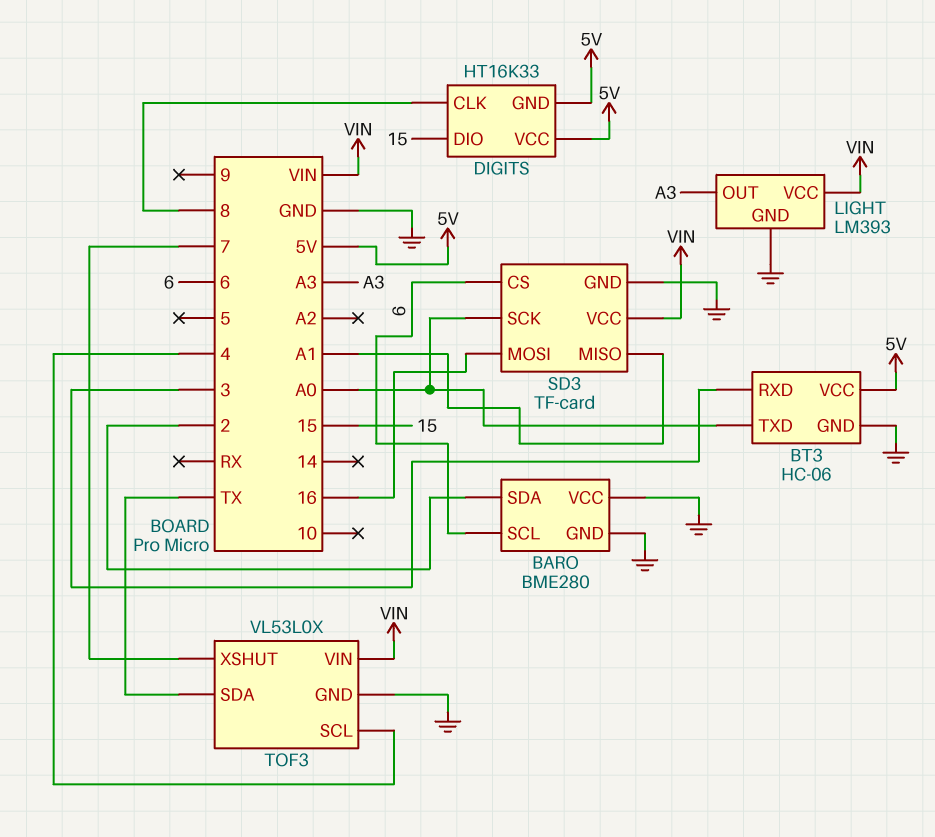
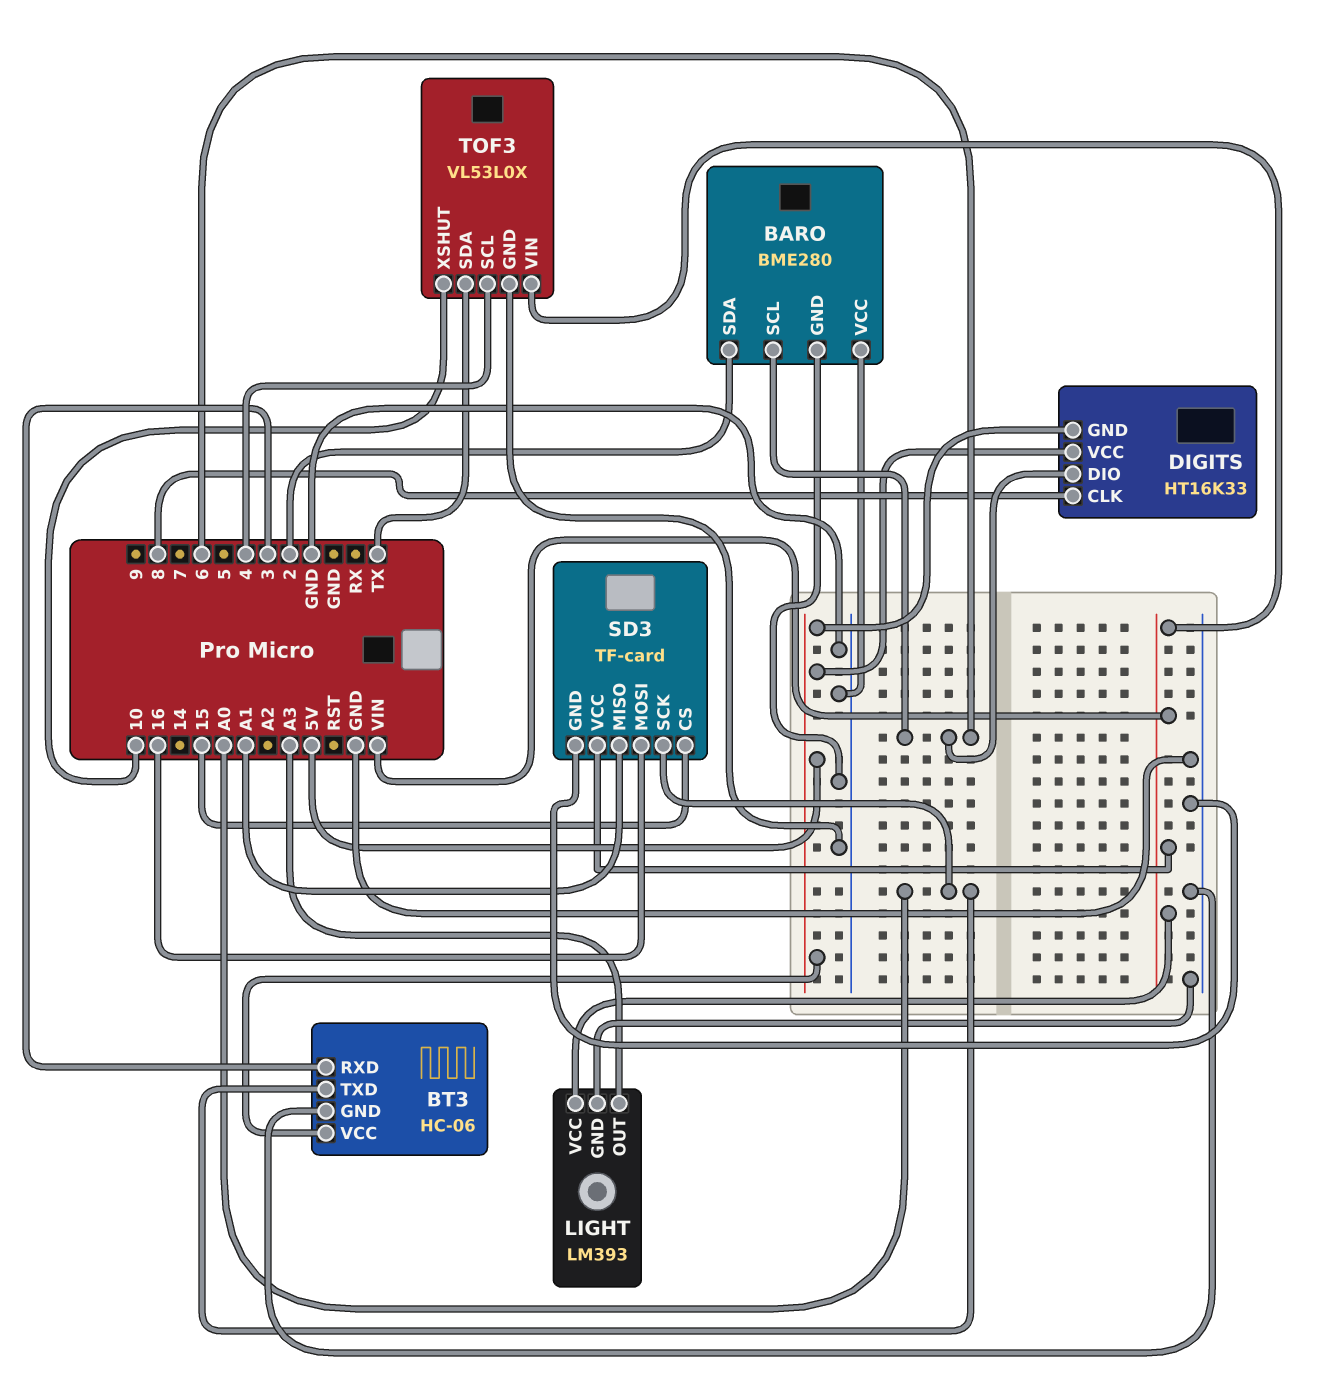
DIGITS pin DIO: 15 -> 6
SD3 pin CS: 6 -> 15
TOF3 pin XSHUT: 7 -> 10

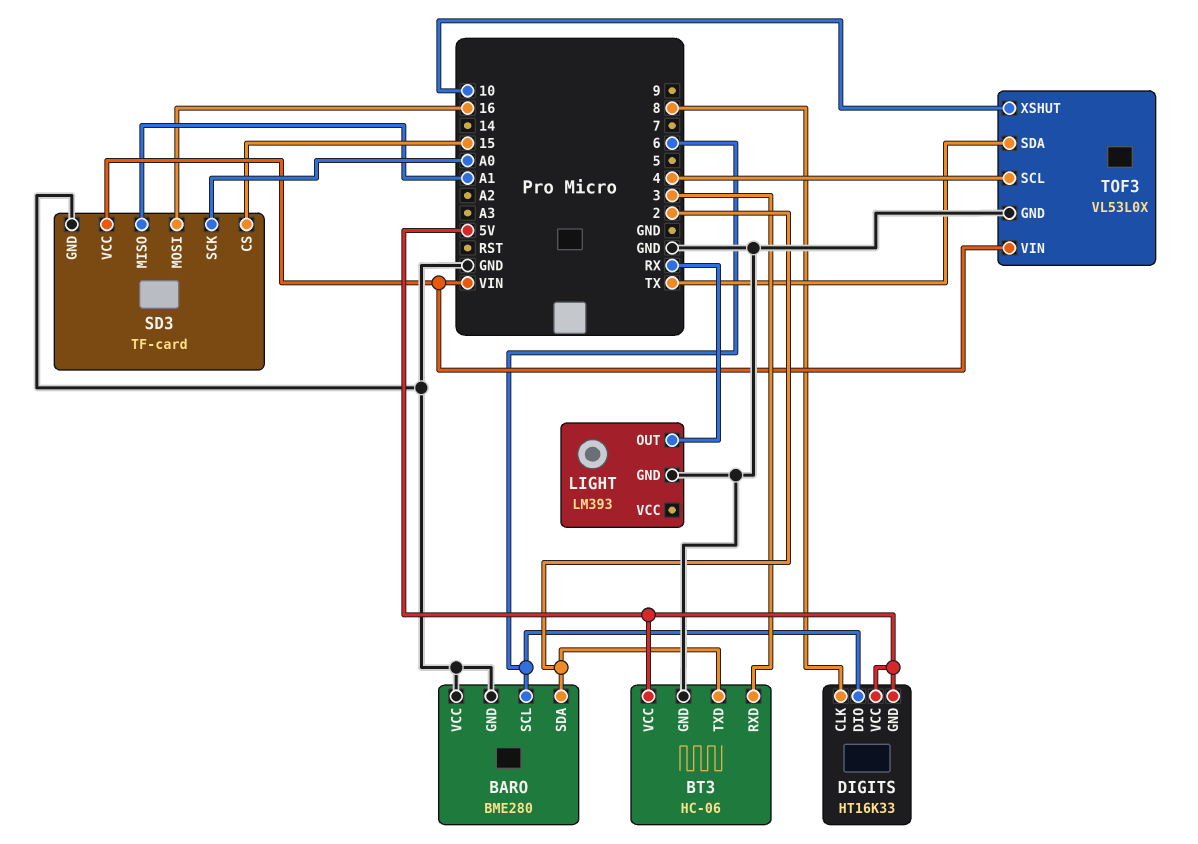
BT3 pin TXD: A0 -> 2
LIGHT pin OUT: A3 -> RX
LIGHT pin VCC: VIN -> none

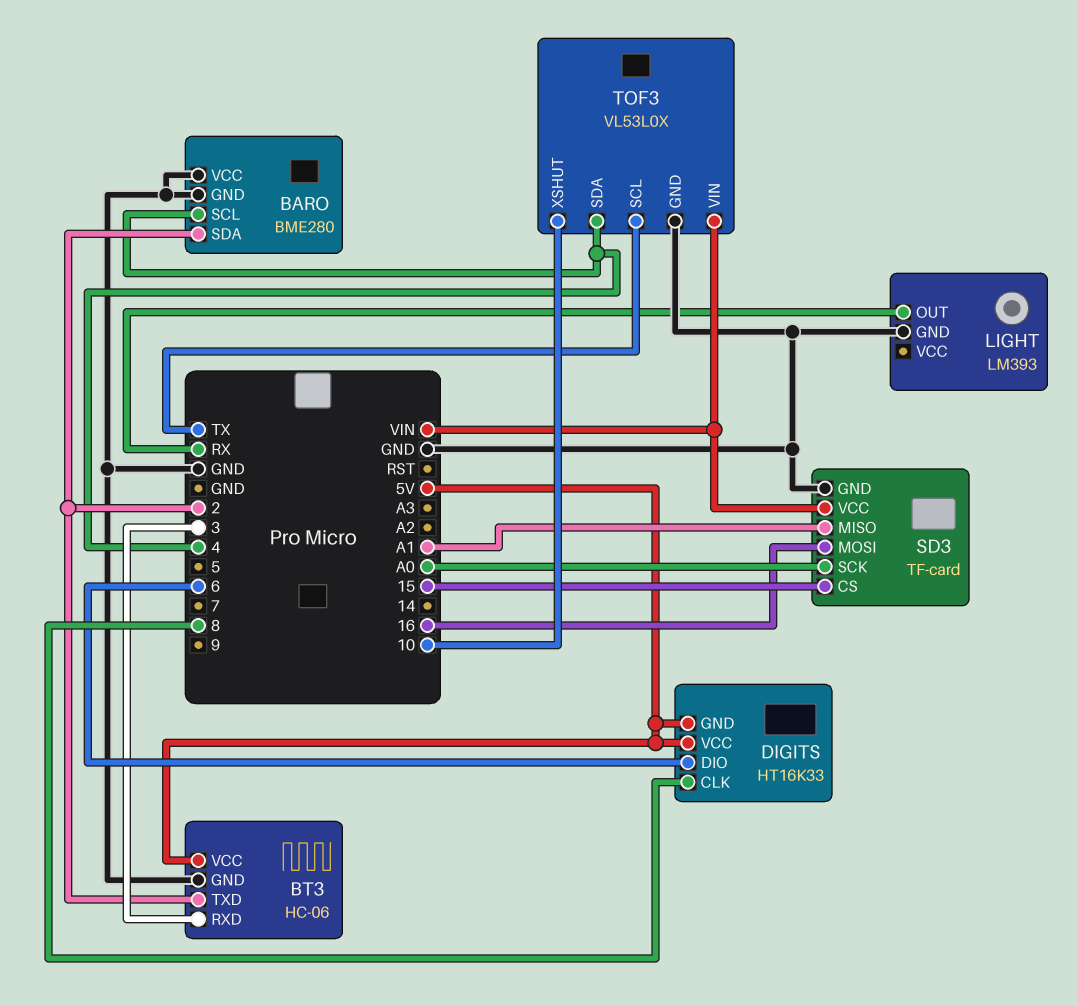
BARO pin SCL: 6 -> 4
TOF3 pin SCL: 4 -> TX
TOF3 pin SDA: TX -> 4

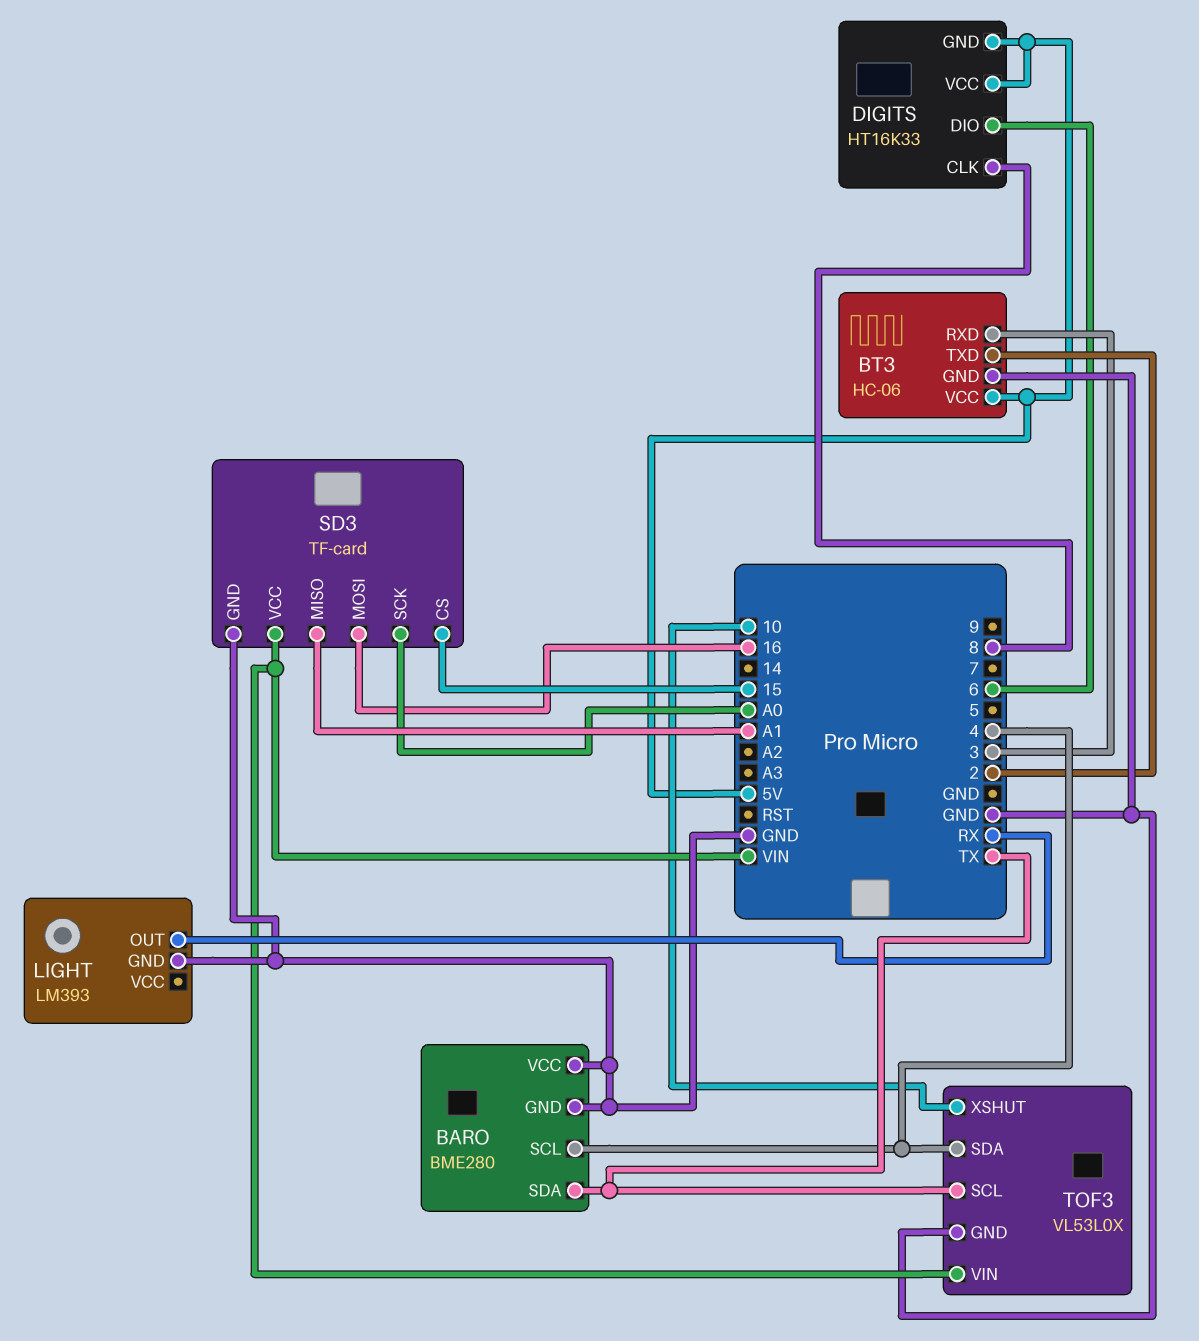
BARO pin SDA: 2 -> TX

